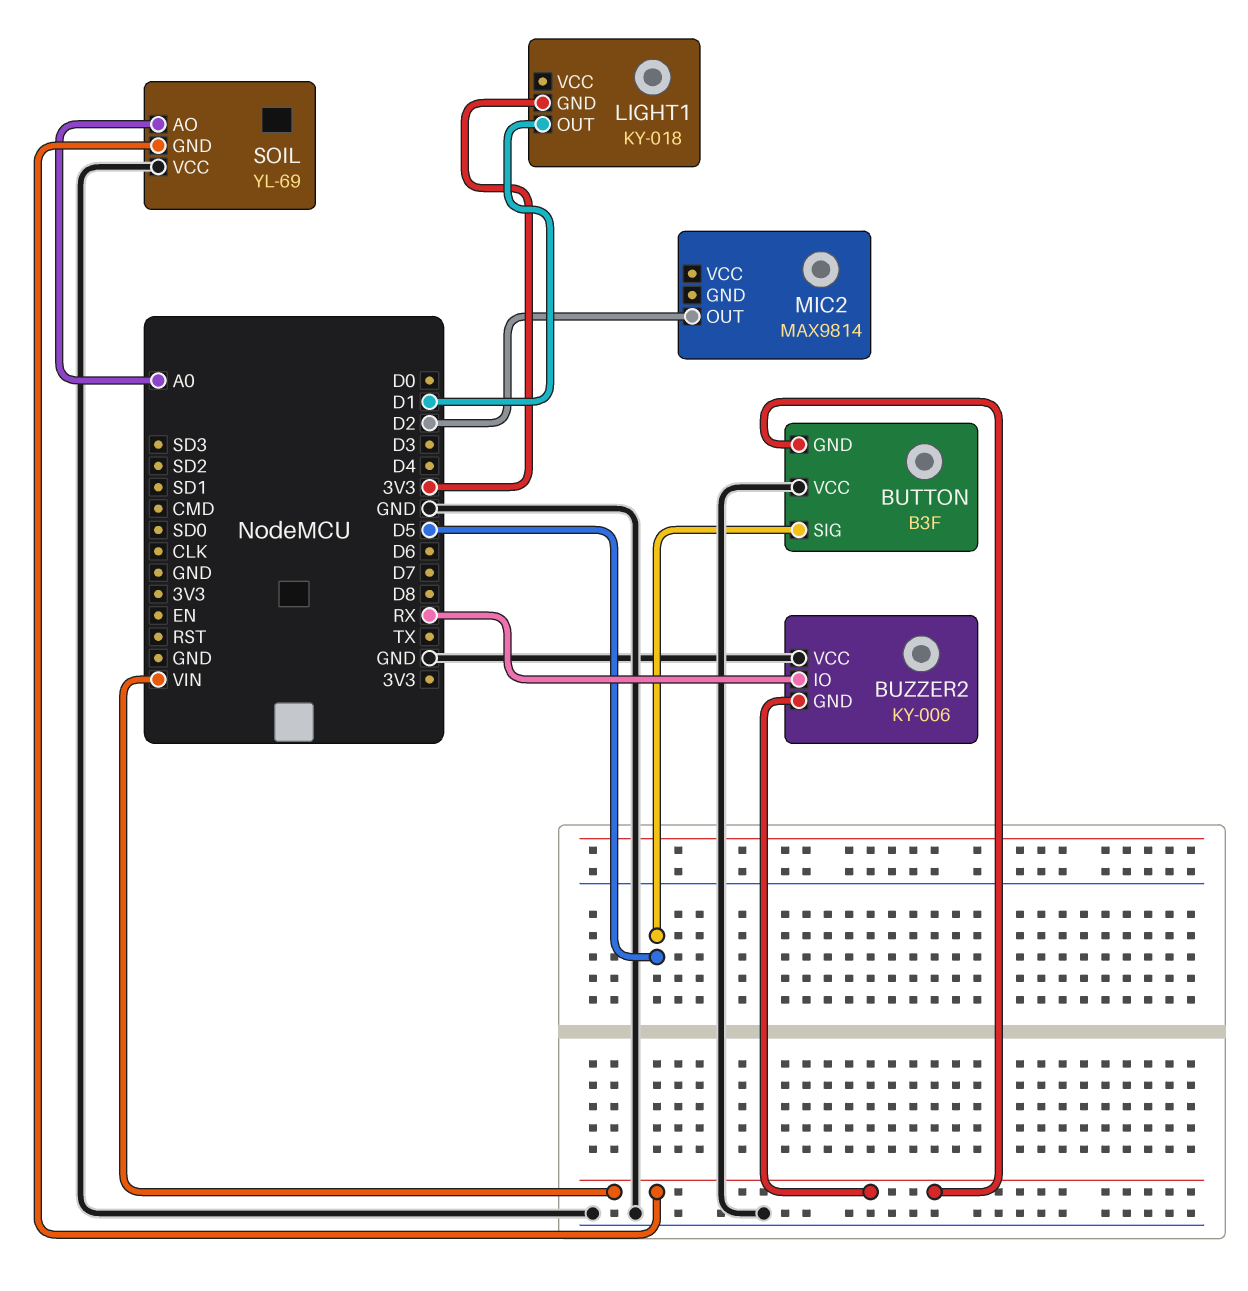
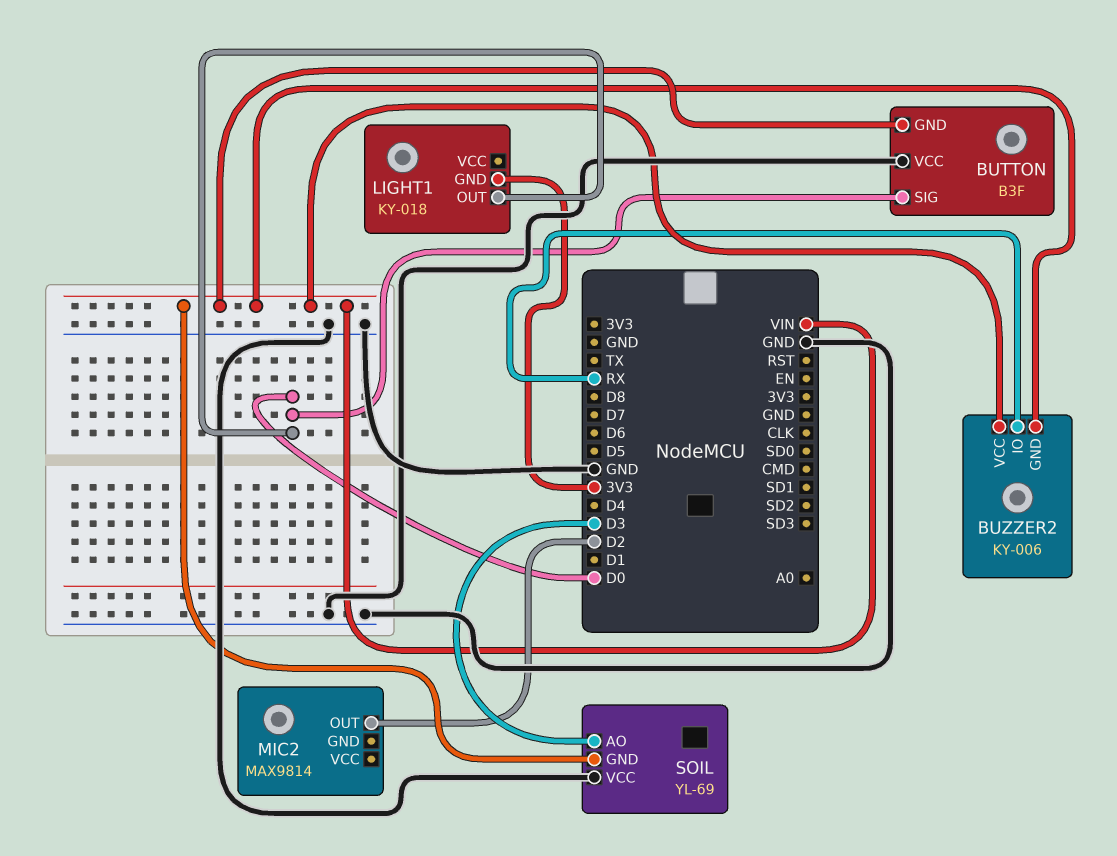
BUTTON pin SIG: D5 -> D0
BUZZER2 pin VCC: GND -> VIN
LIGHT1 pin OUT: D1 -> D0
SOIL pin AO: A0 -> D3

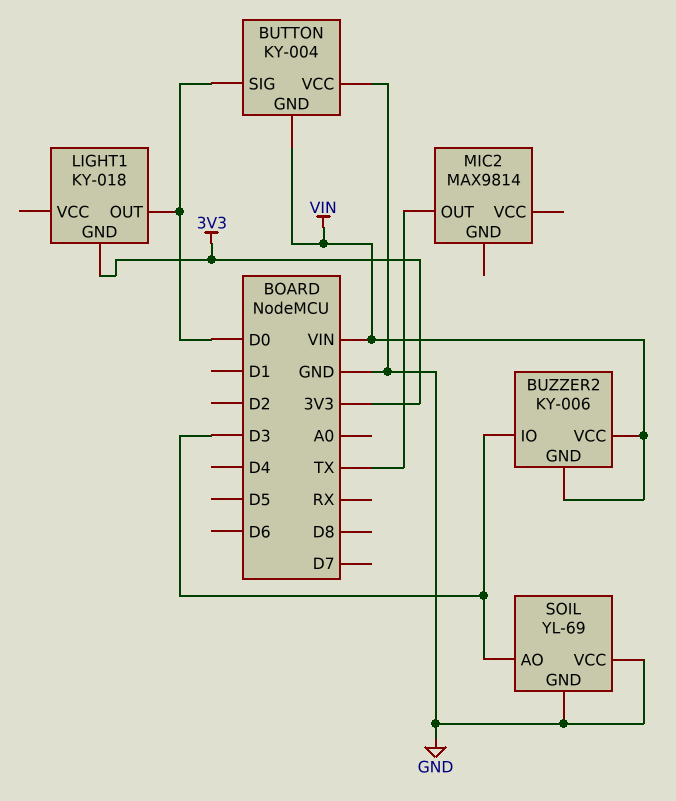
BUTTON: B3F -> KY-004
BUZZER2 pin IO: RX -> D3
MIC2 pin OUT: D2 -> TX
SOIL pin GND: VIN -> GND

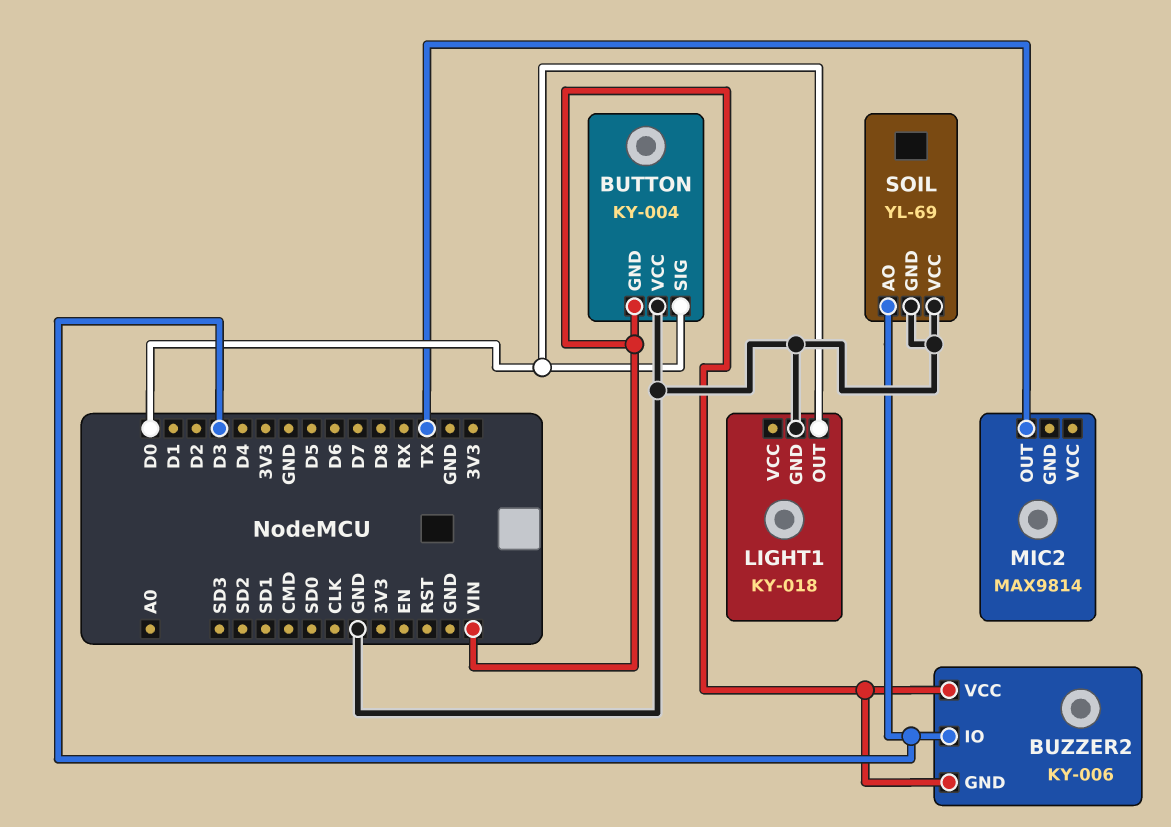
LIGHT1 pin GND: 3V3 -> GND

